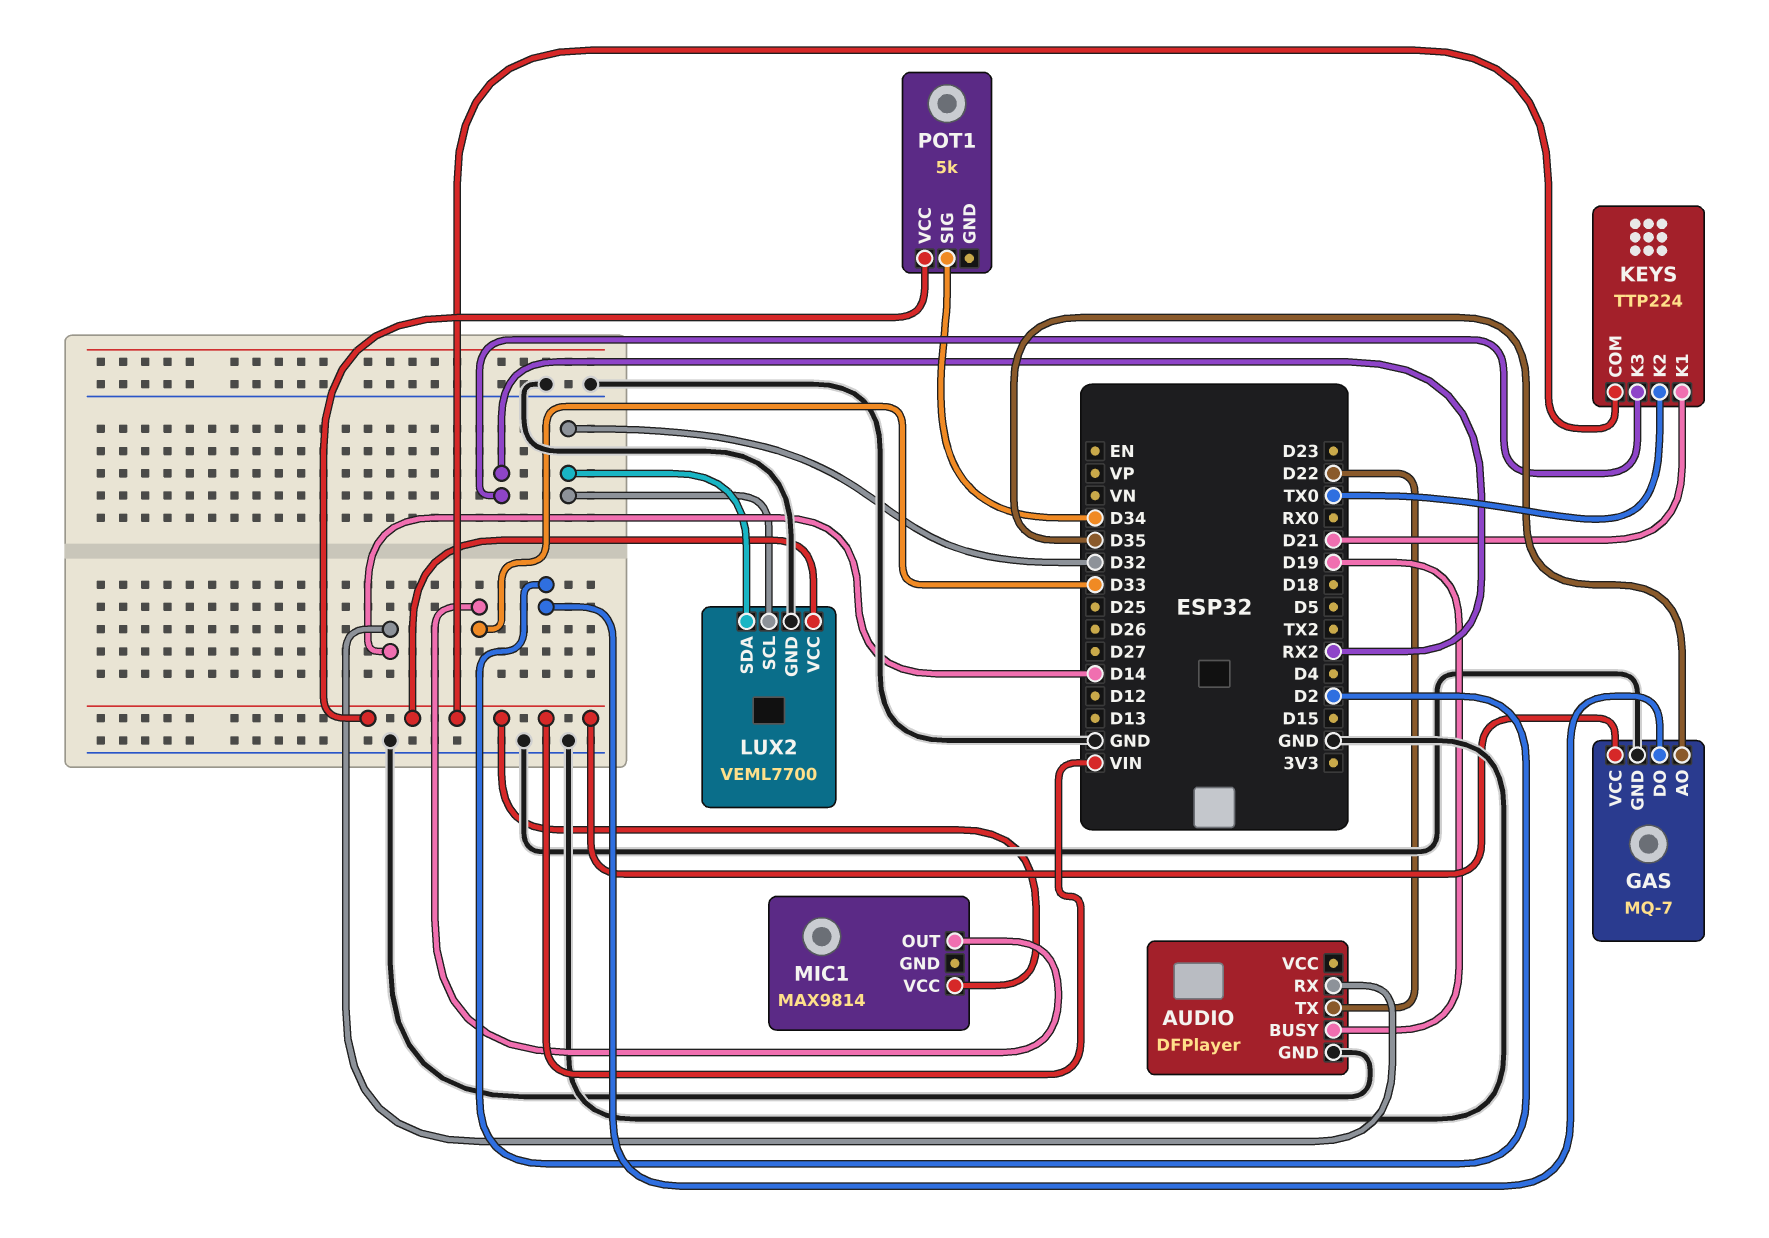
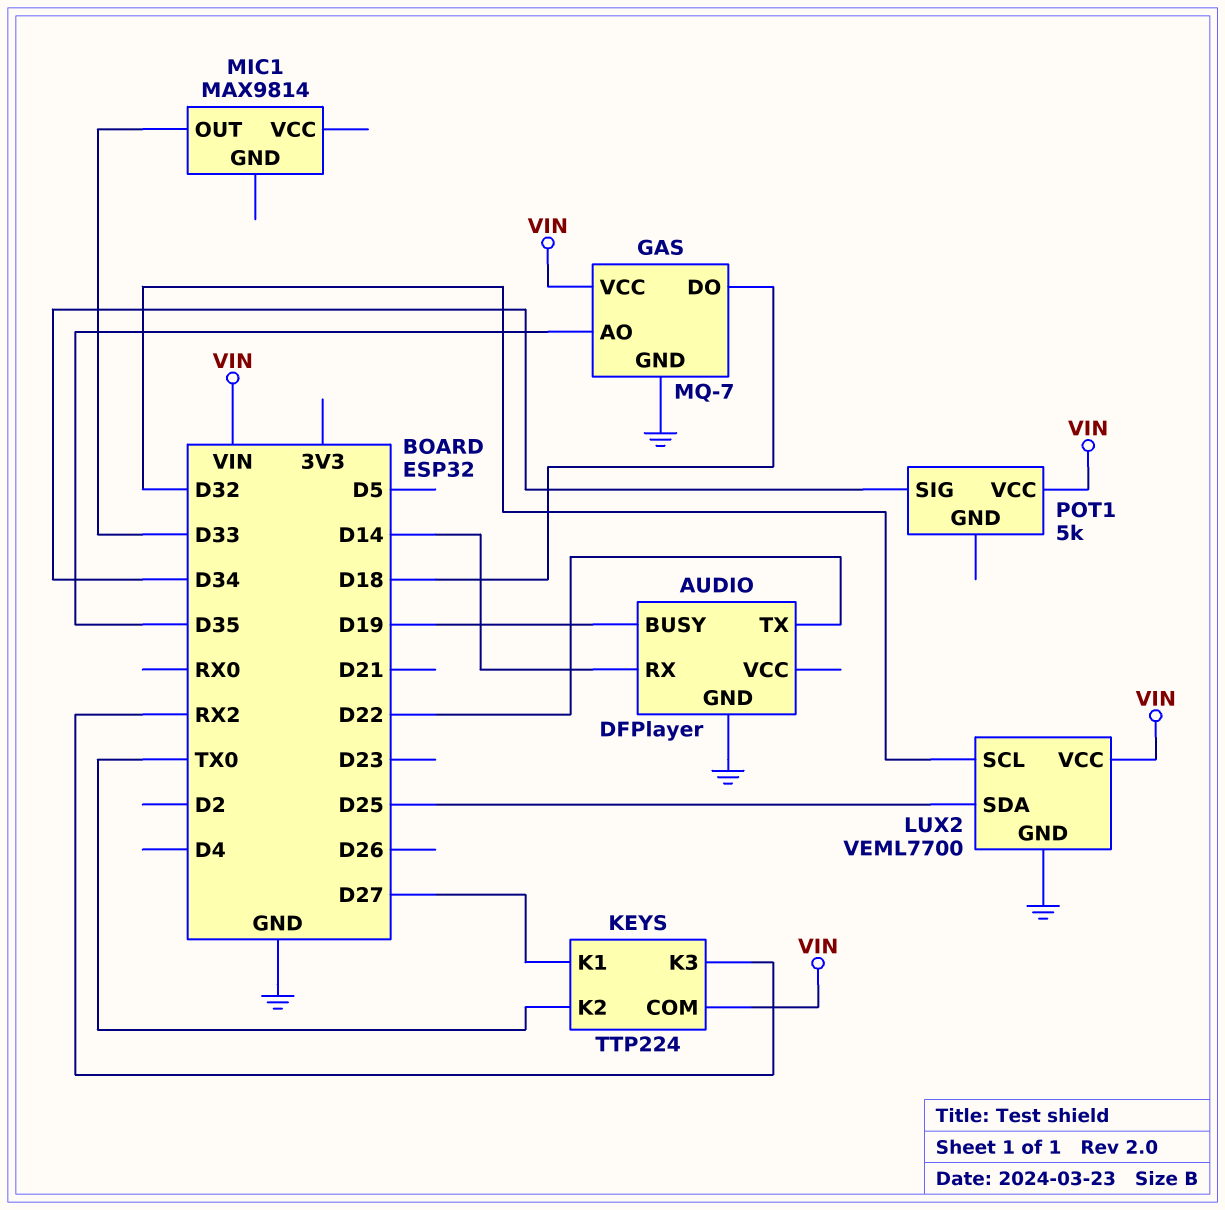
GAS pin DO: D2 -> D18
KEYS pin K1: D21 -> D27
LUX2 pin SDA: D32 -> D25
MIC1 pin VCC: VIN -> none

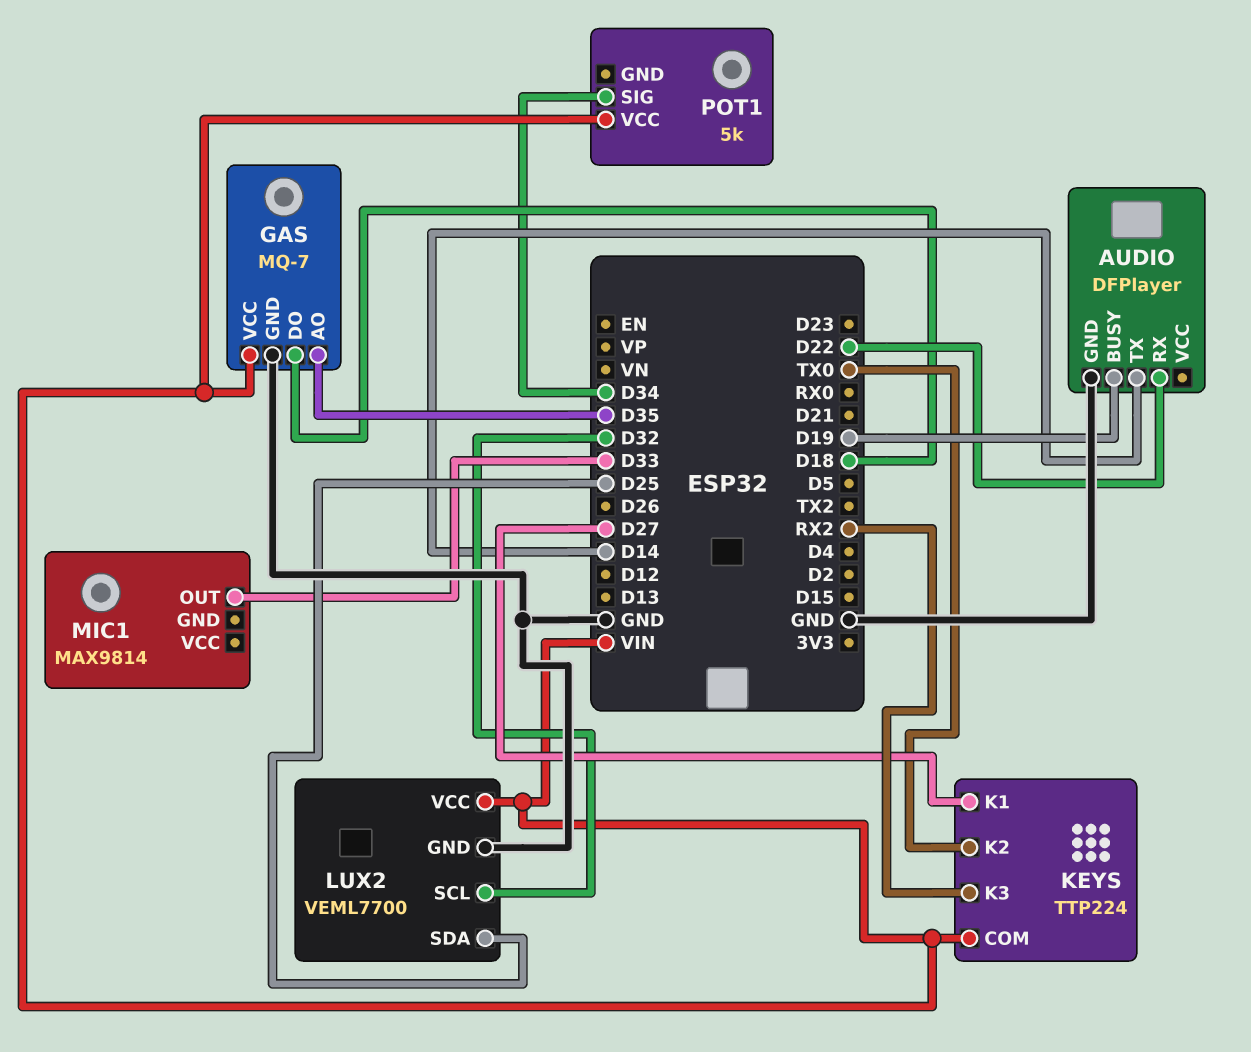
AUDIO pin RX: D14 -> D22
AUDIO pin TX: D22 -> D14

